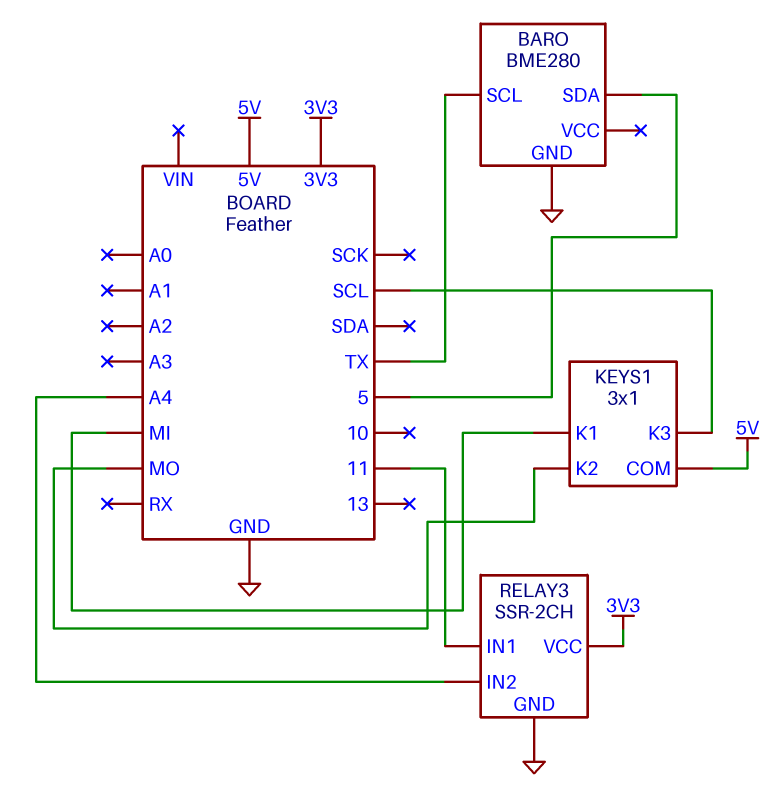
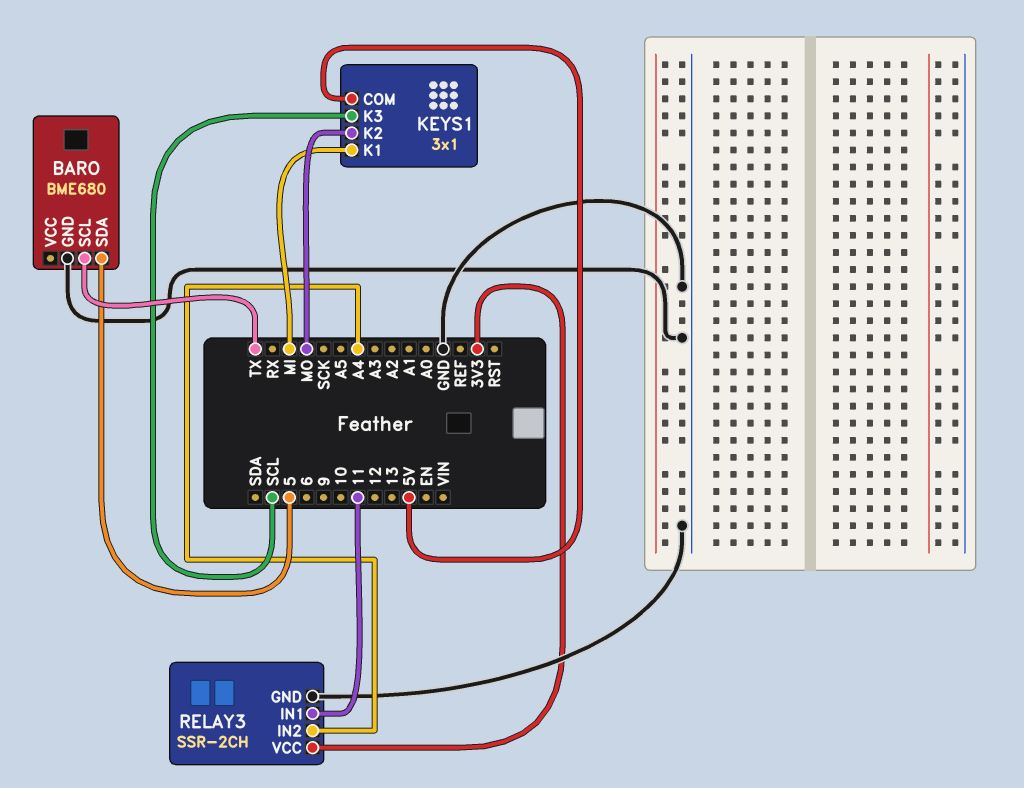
BARO: BME280 -> BME680

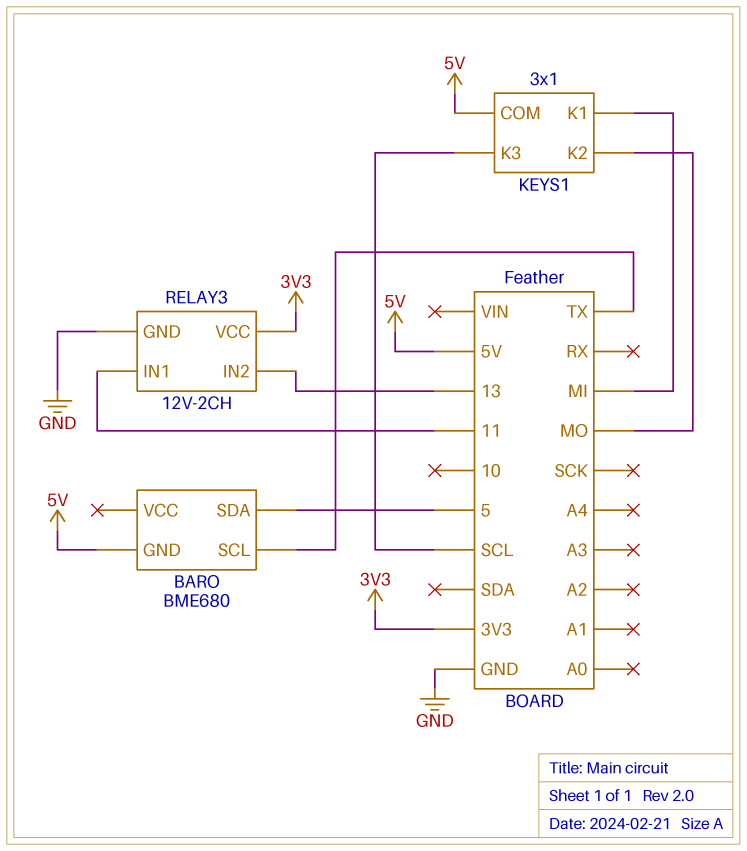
BARO pin GND: GND -> 5V
RELAY3: SSR-2CH -> 12V-2CH
RELAY3 pin IN2: A4 -> 13

